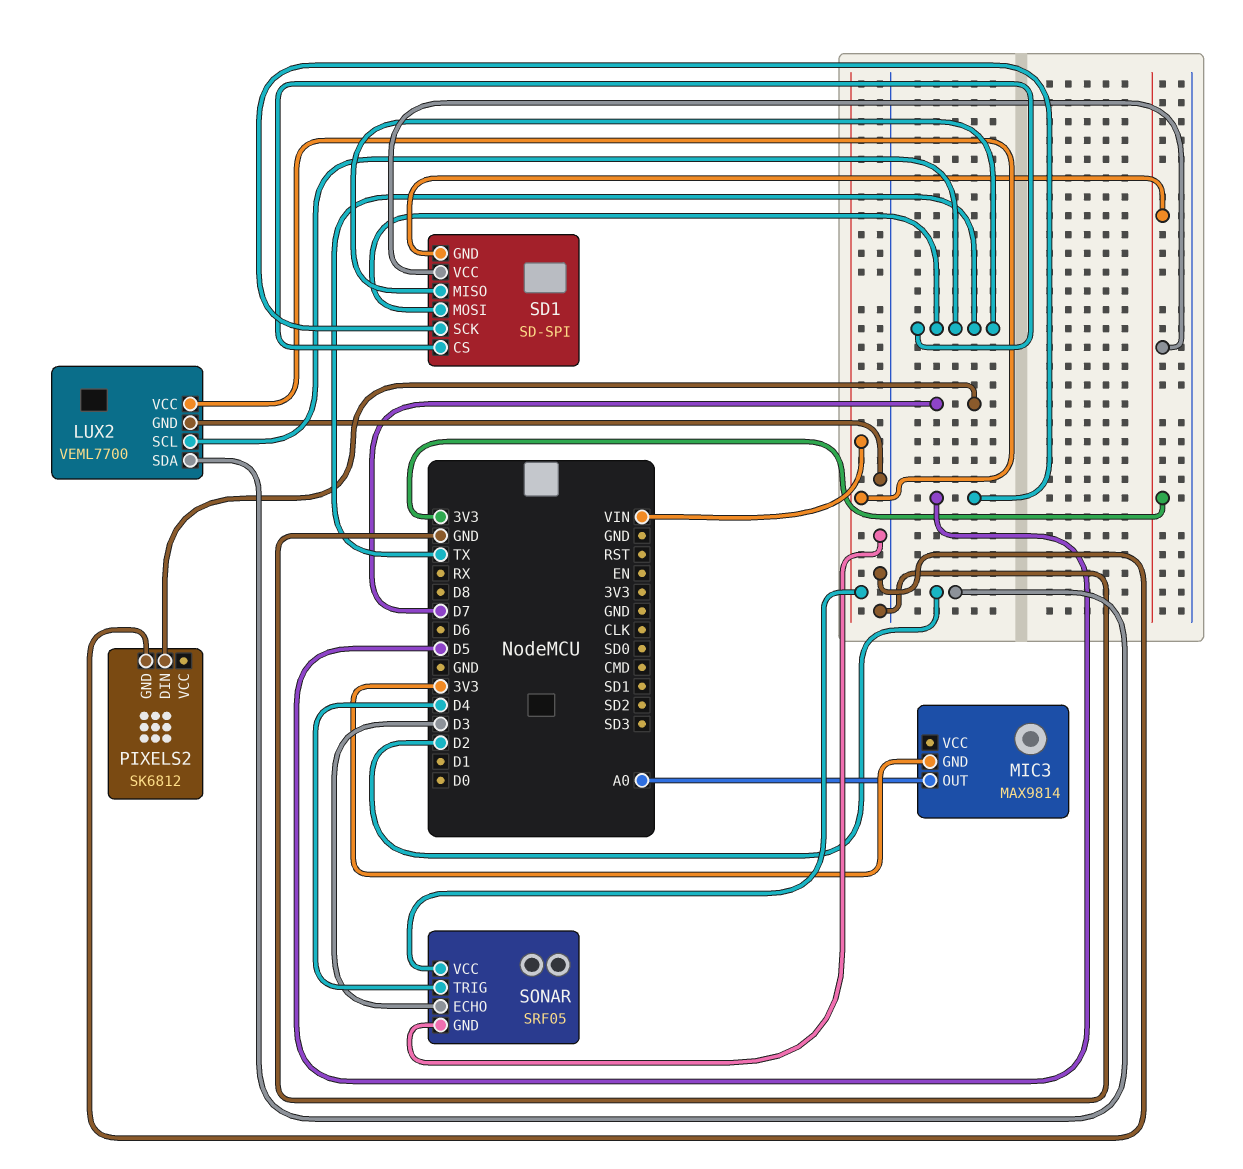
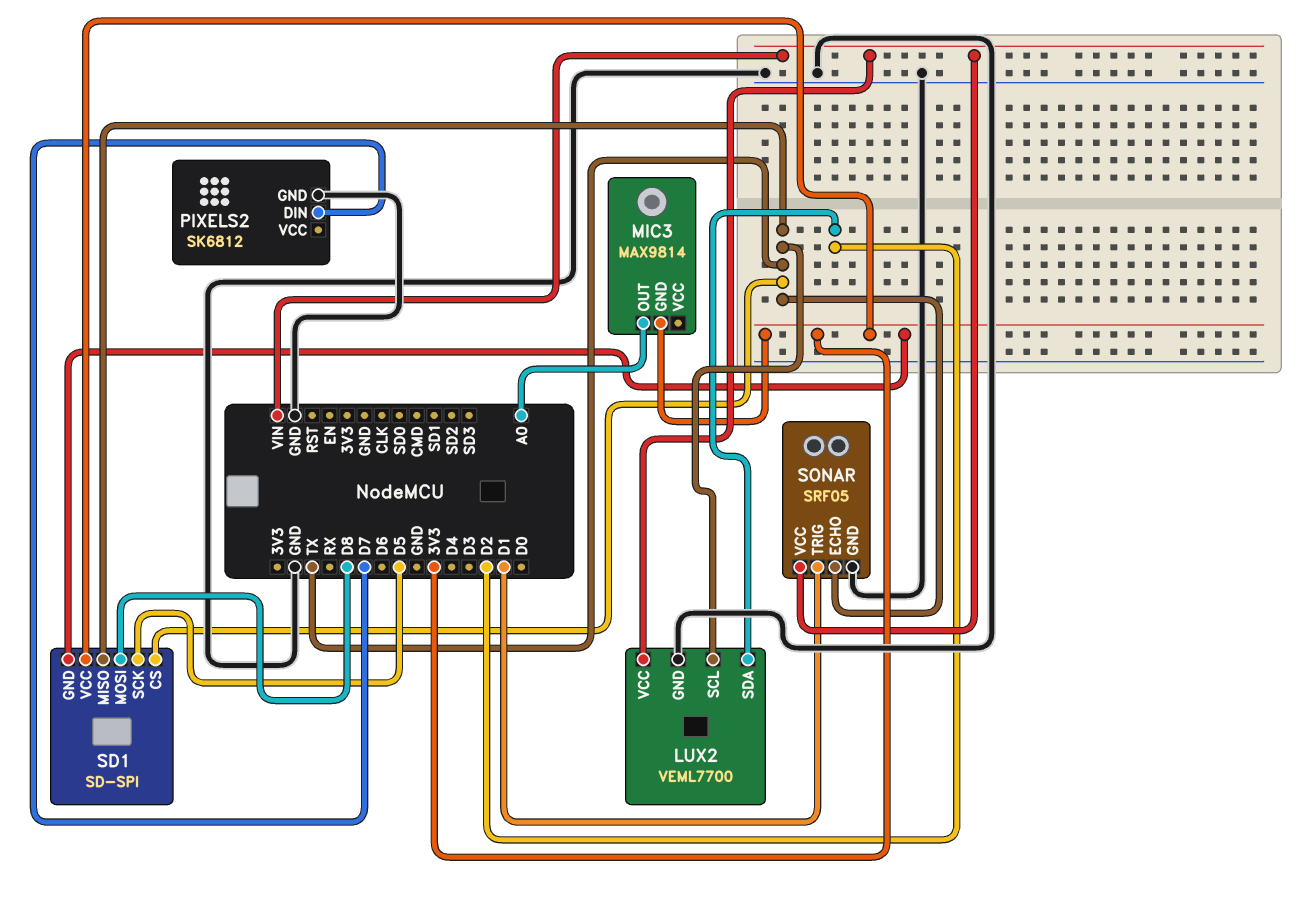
SD1 pin MOSI: TX -> D8
SONAR pin ECHO: D3 -> TX
SONAR pin TRIG: D4 -> D1

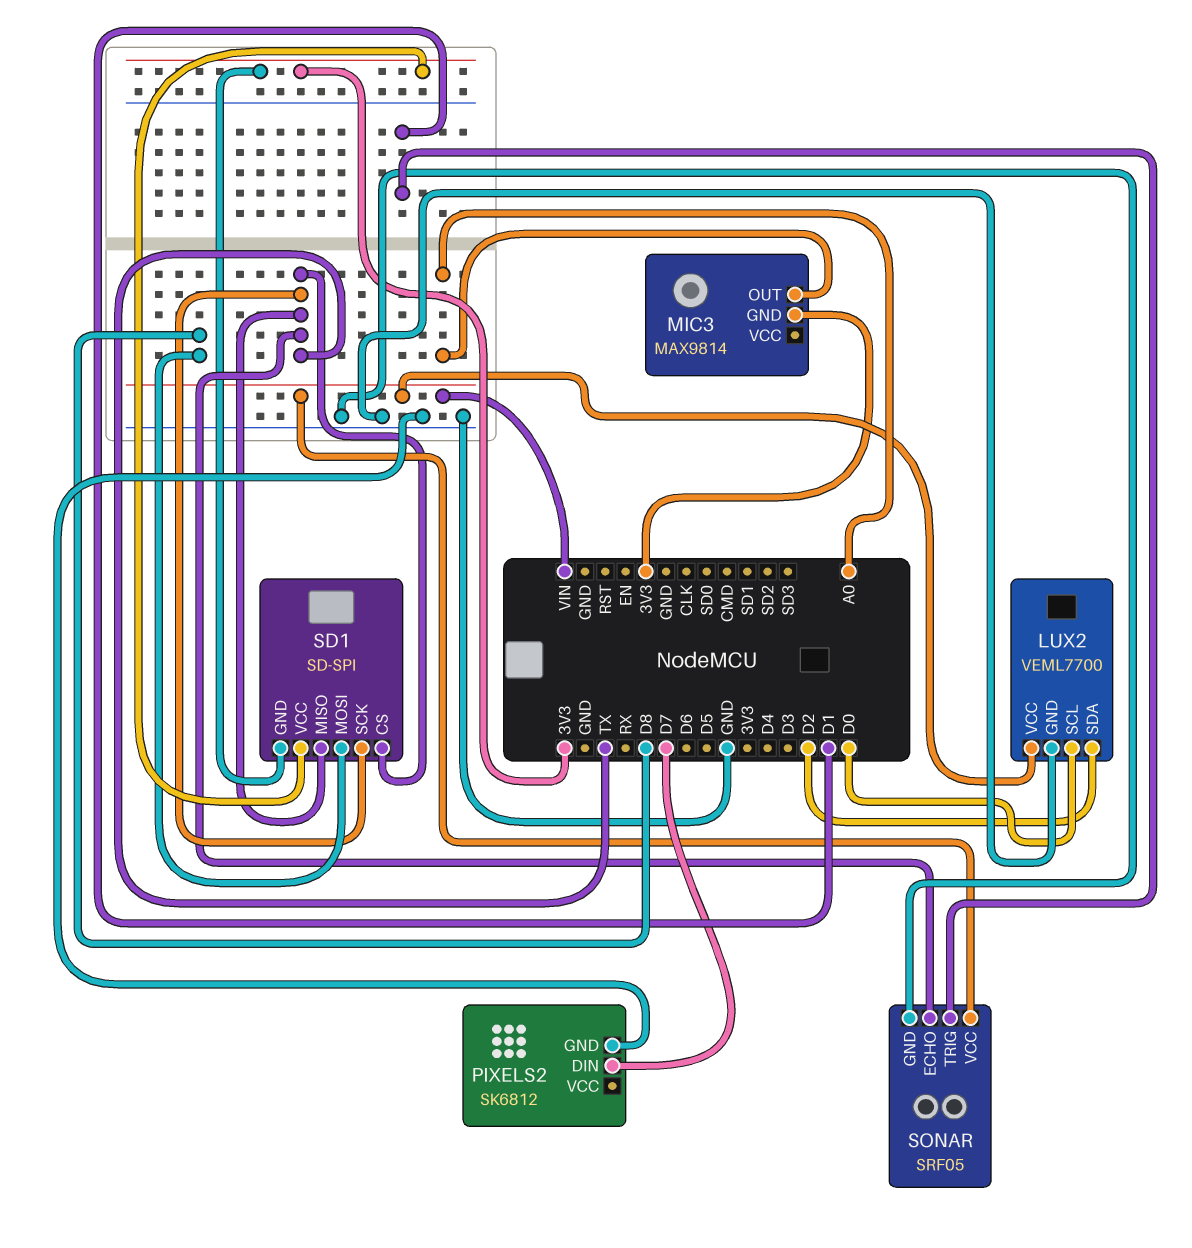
LUX2 pin SCL: TX -> D0
SD1 pin SCK: D5 -> TX

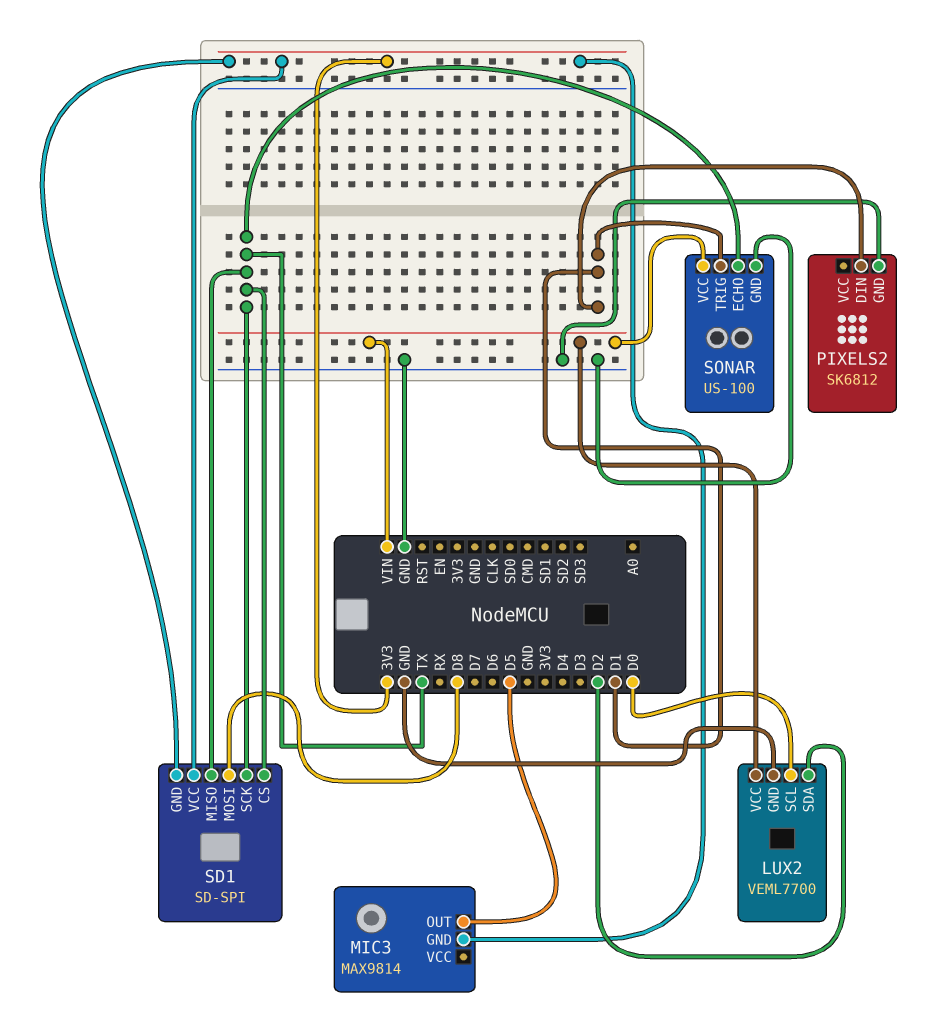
MIC3 pin OUT: A0 -> D5
PIXELS2 pin DIN: D7 -> D1
SONAR: SRF05 -> US-100

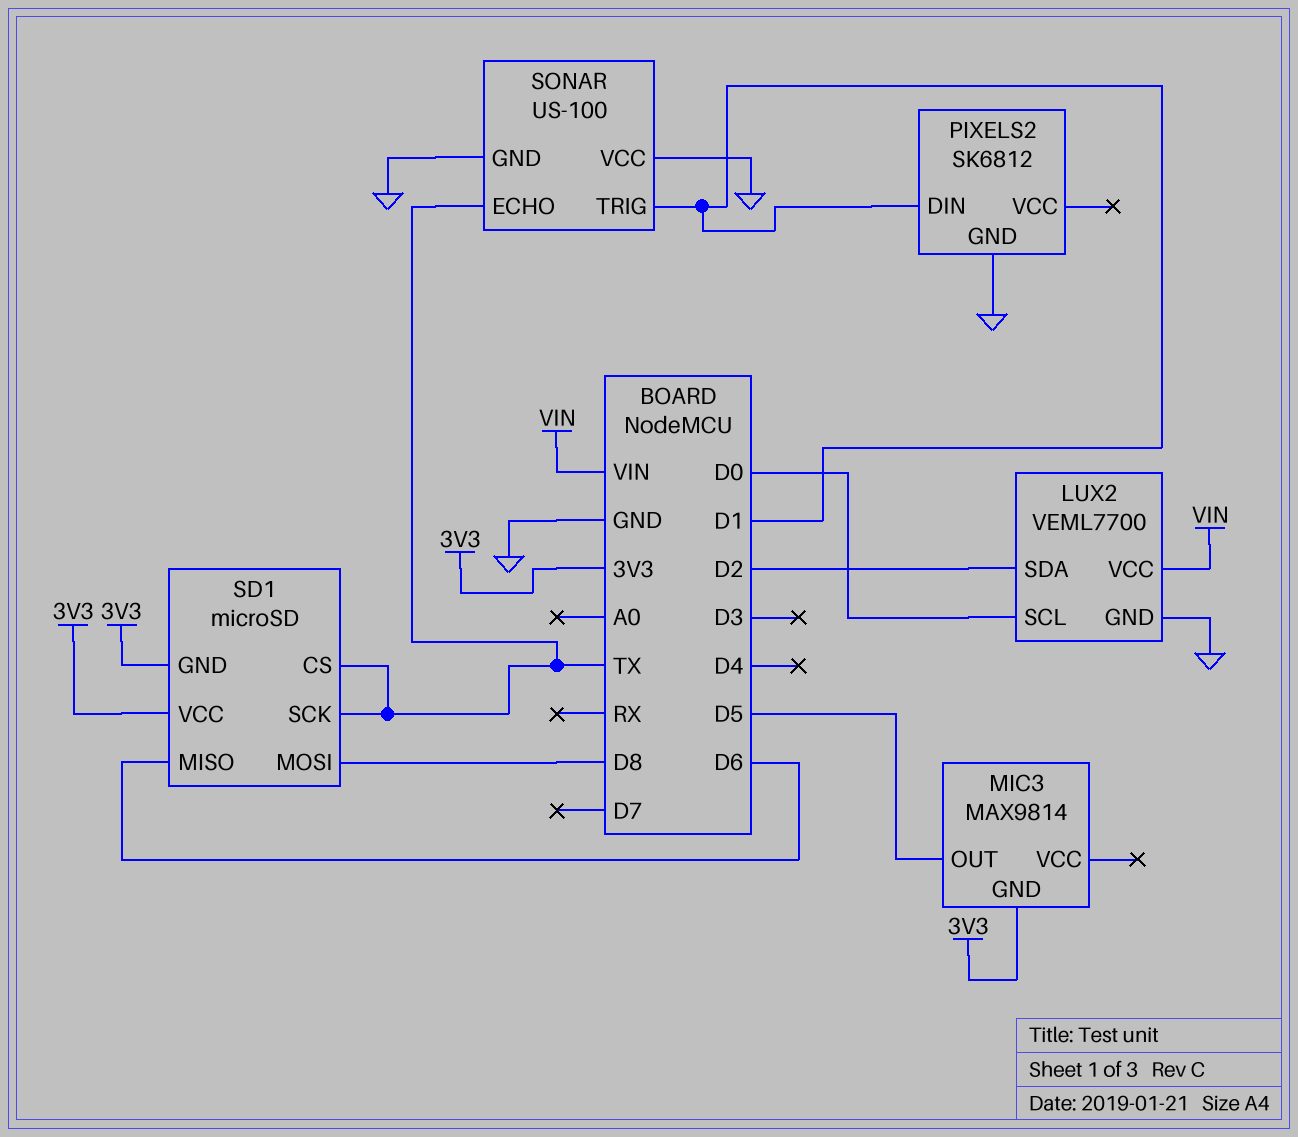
SD1: SD-SPI -> microSD
SD1 pin MISO: TX -> D6
SONAR pin VCC: VIN -> GND

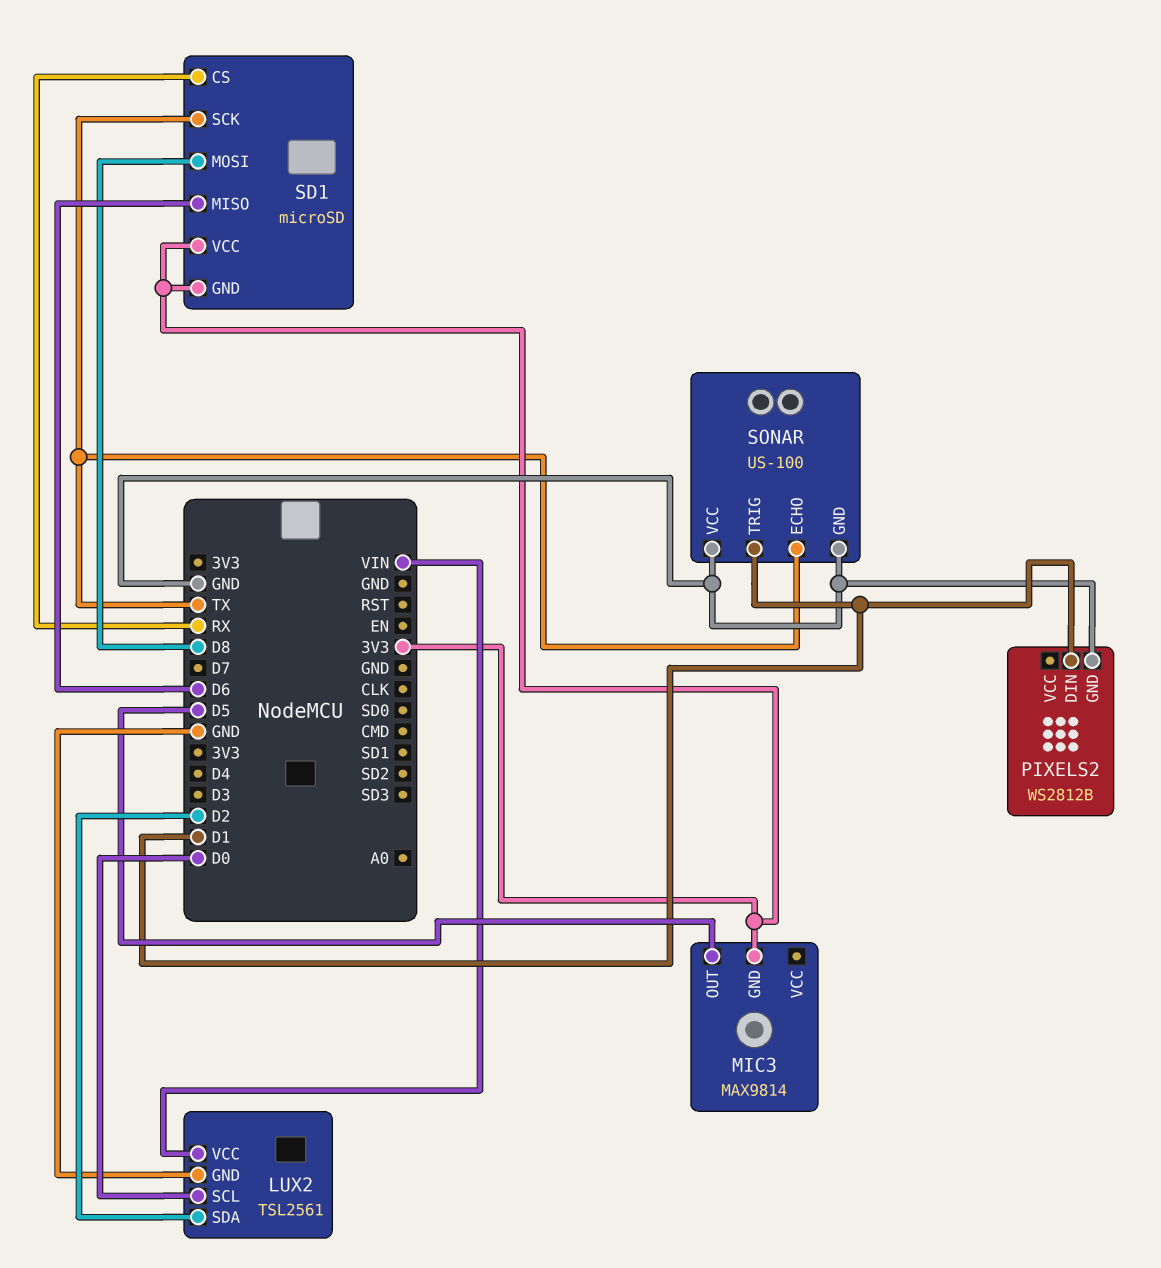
LUX2: VEML7700 -> TSL2561
PIXELS2: SK6812 -> WS2812B
SD1 pin CS: TX -> RX

